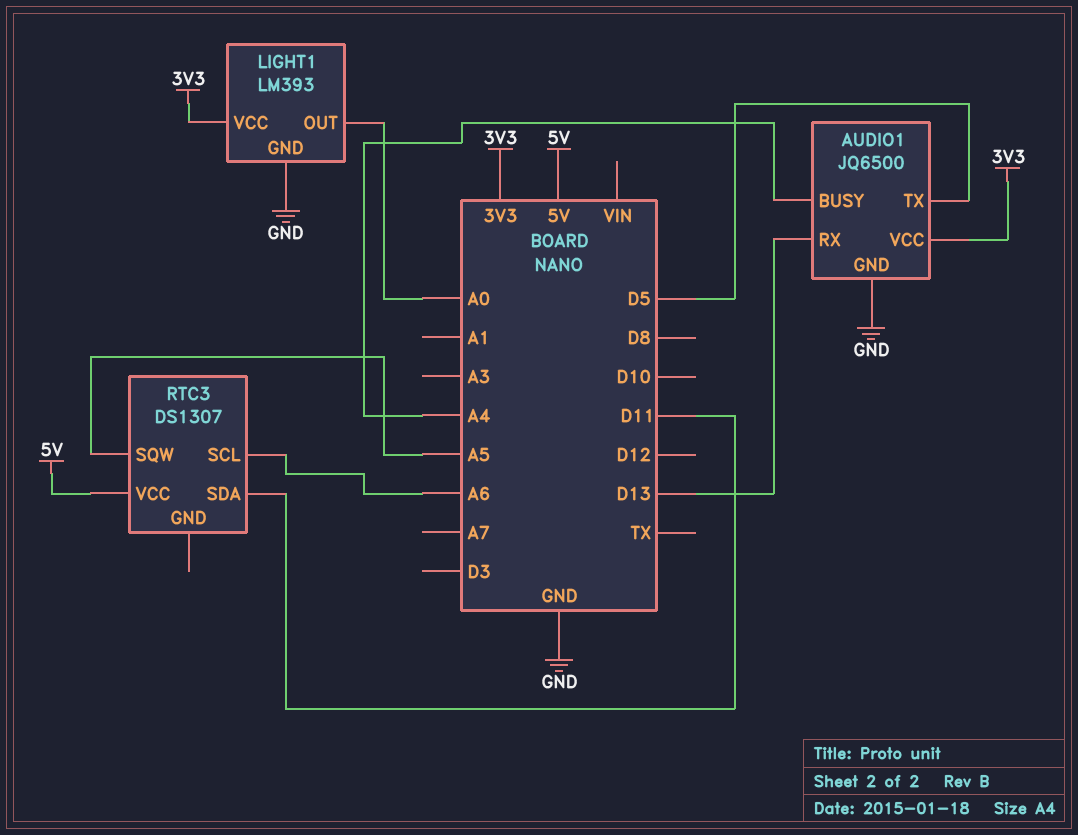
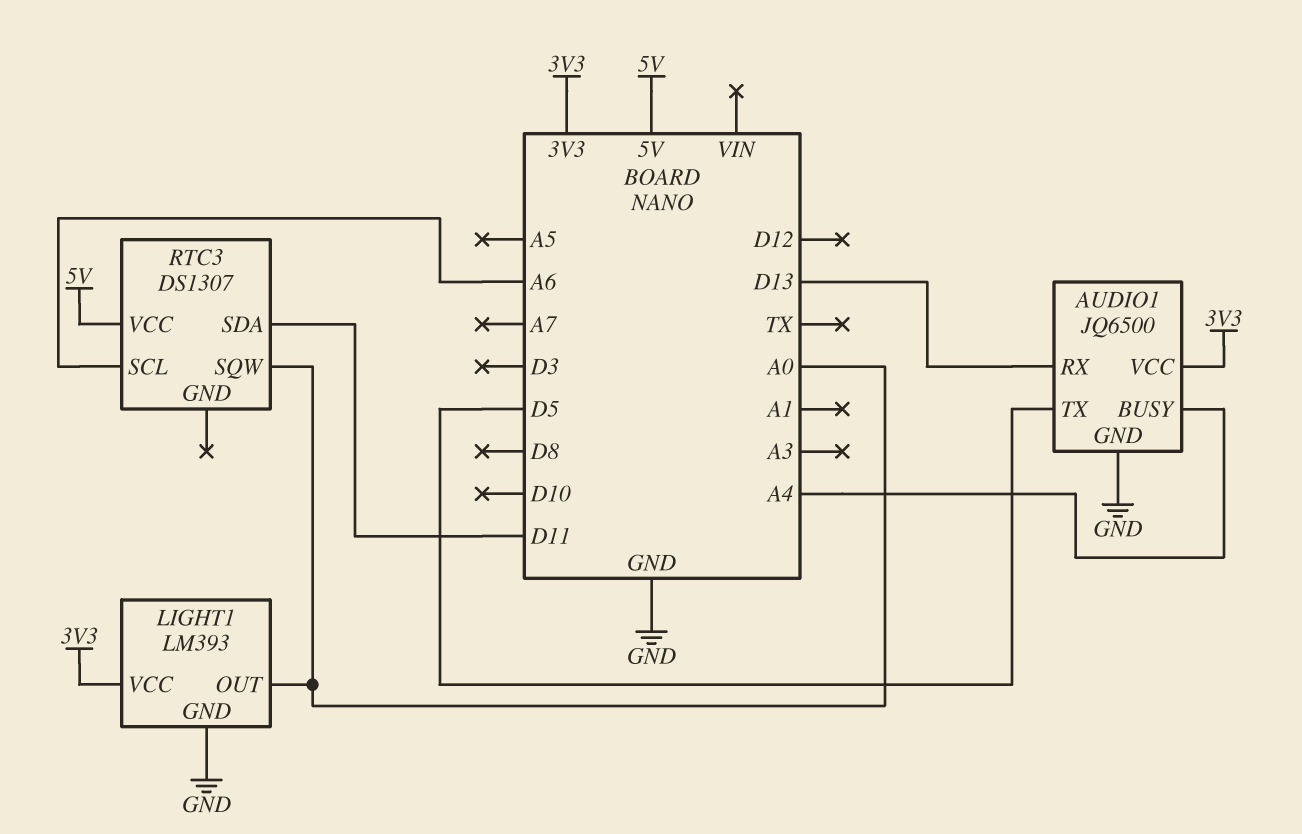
RTC3 pin SQW: A5 -> A0

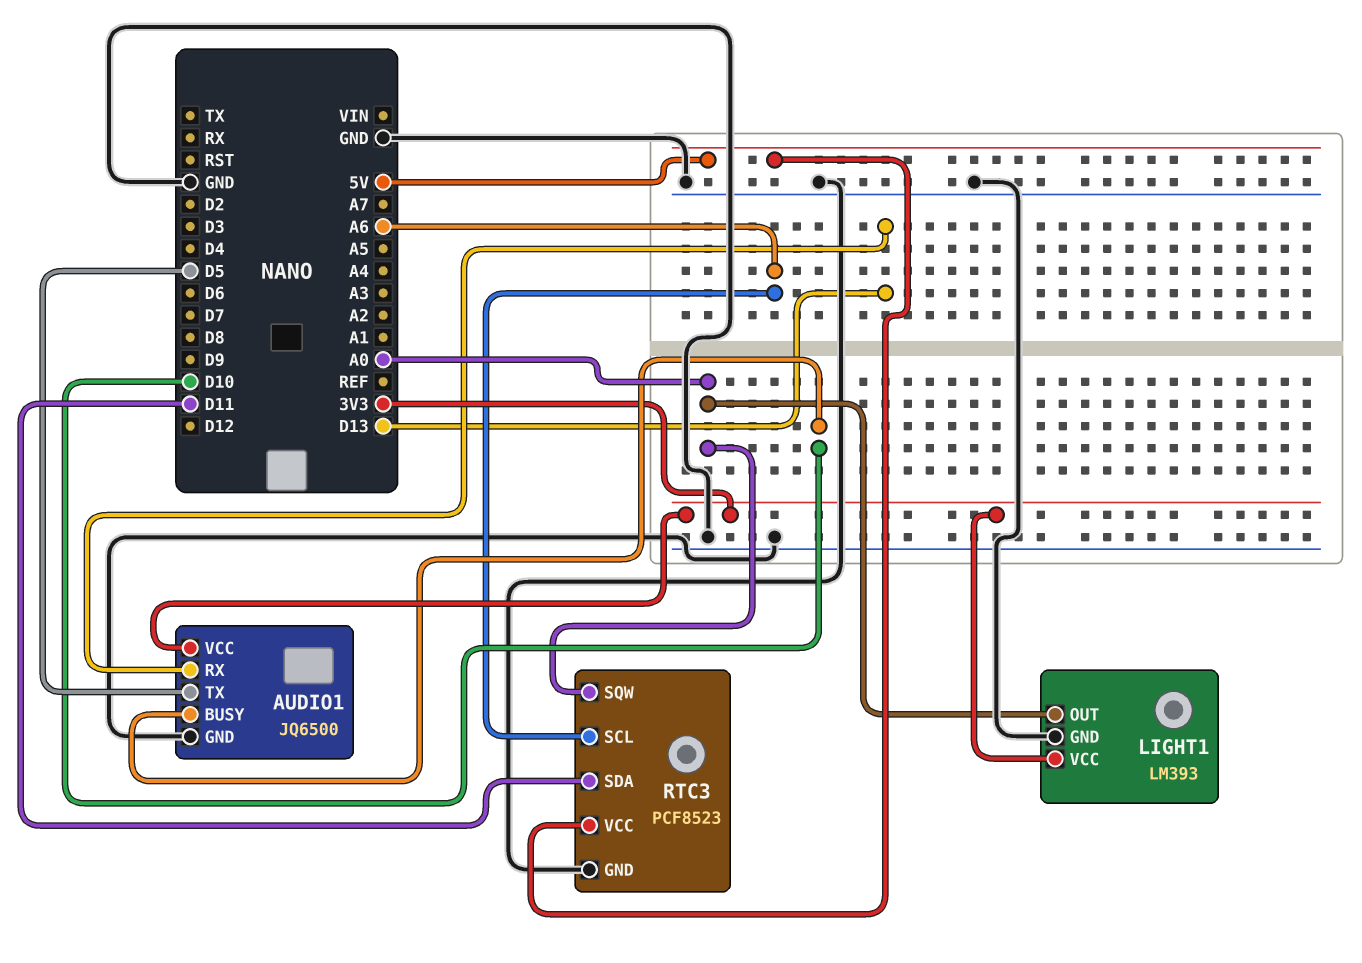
AUDIO1 pin BUSY: A4 -> D10
RTC3: DS1307 -> PCF8523
RTC3 pin GND: none -> GND

